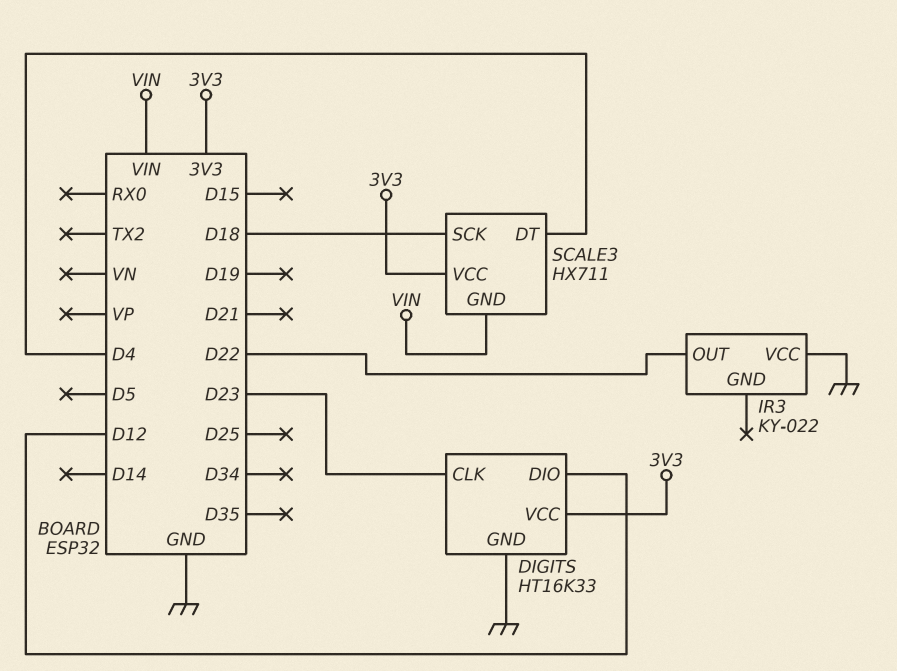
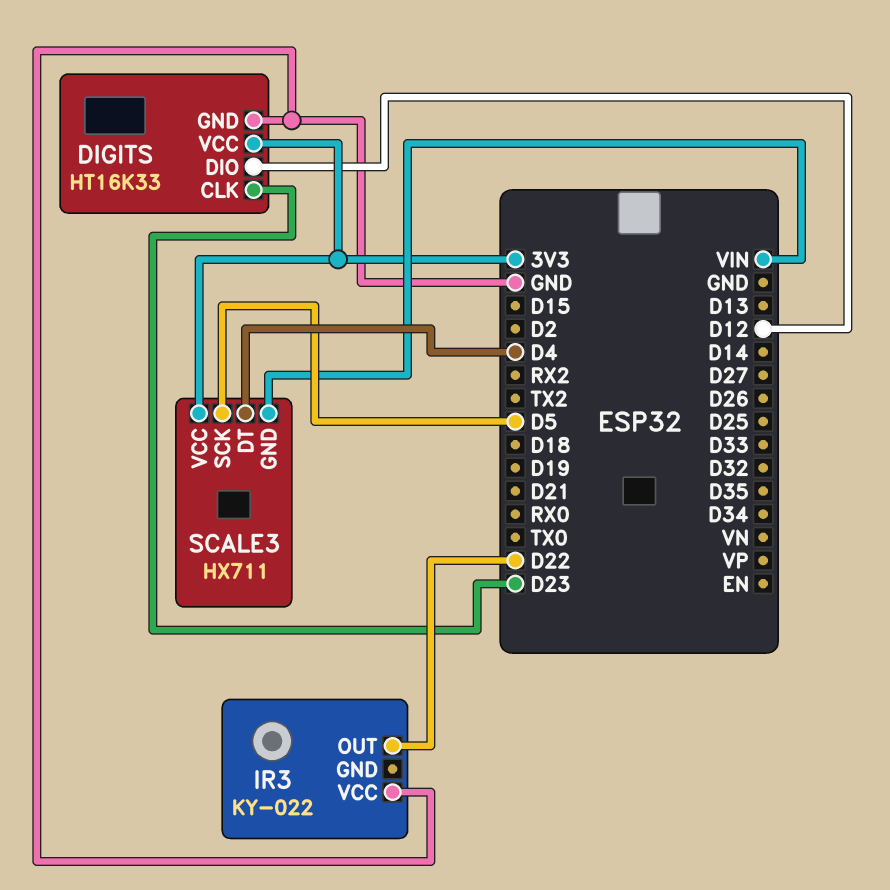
SCALE3 pin SCK: D18 -> D5

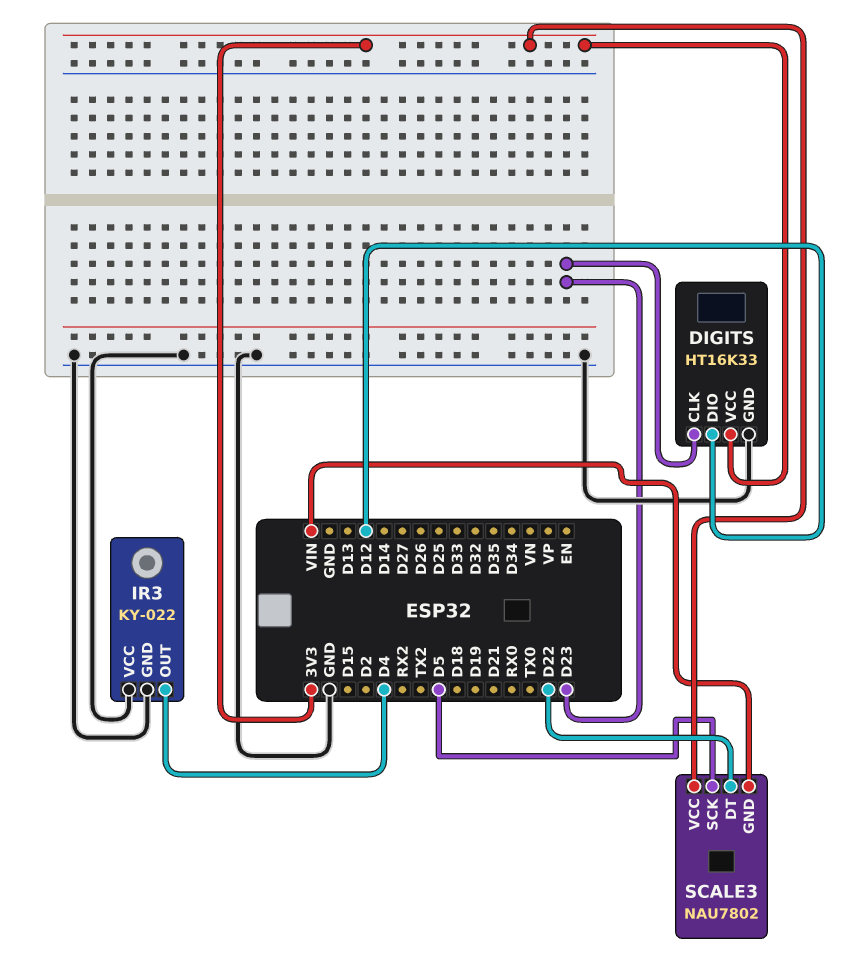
IR3 pin GND: none -> GND
IR3 pin OUT: D22 -> D4
SCALE3: HX711 -> NAU7802
SCALE3 pin DT: D4 -> D22

